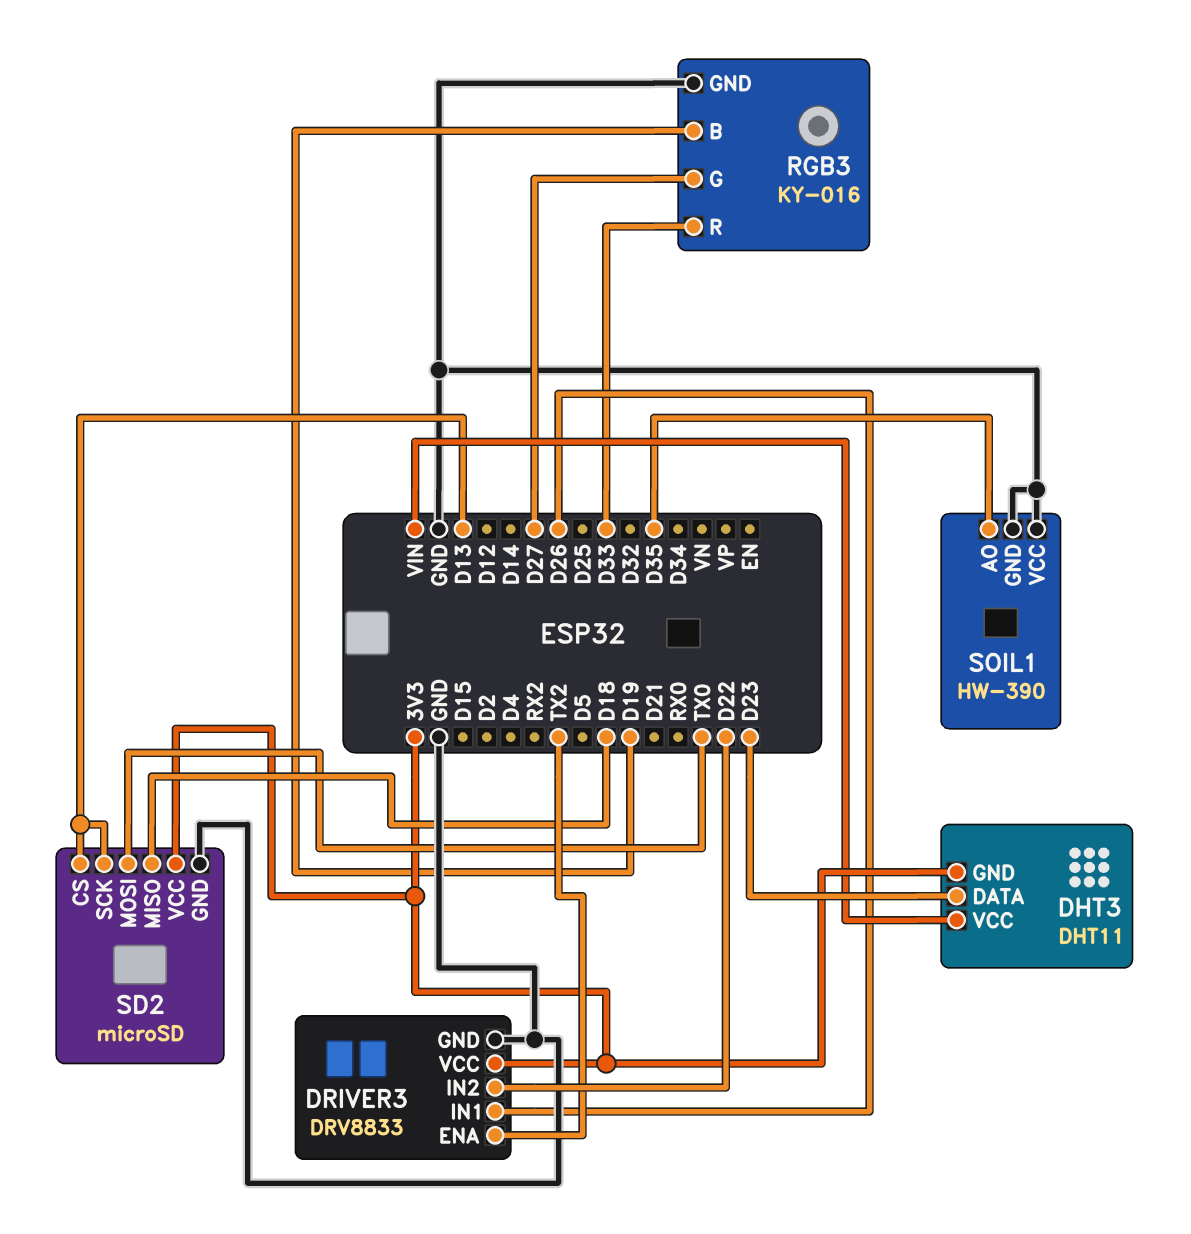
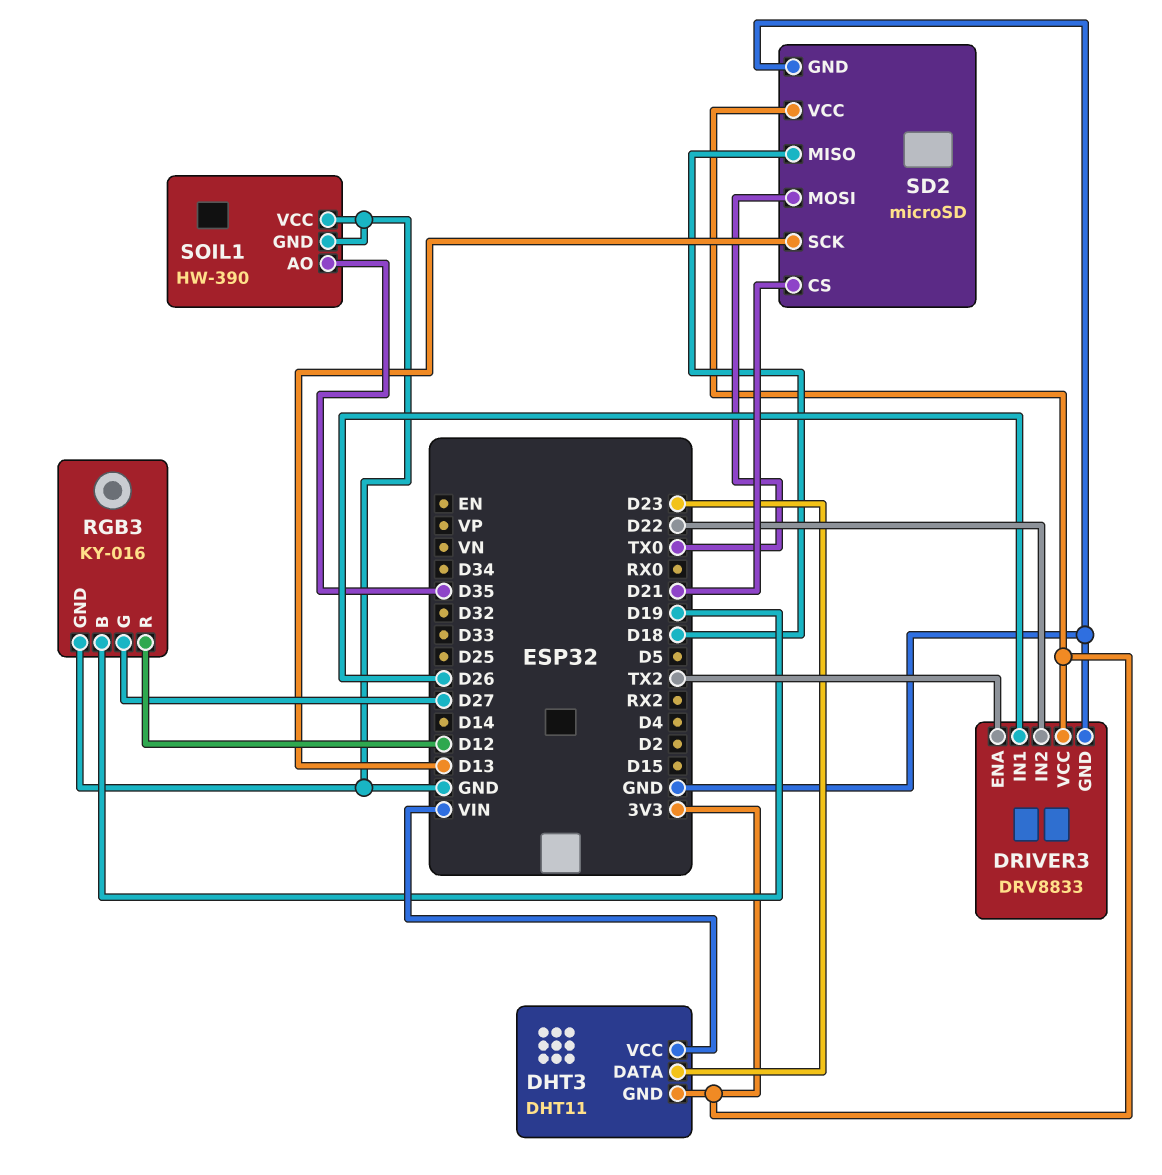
RGB3 pin R: D33 -> D12
SD2 pin CS: D13 -> D21

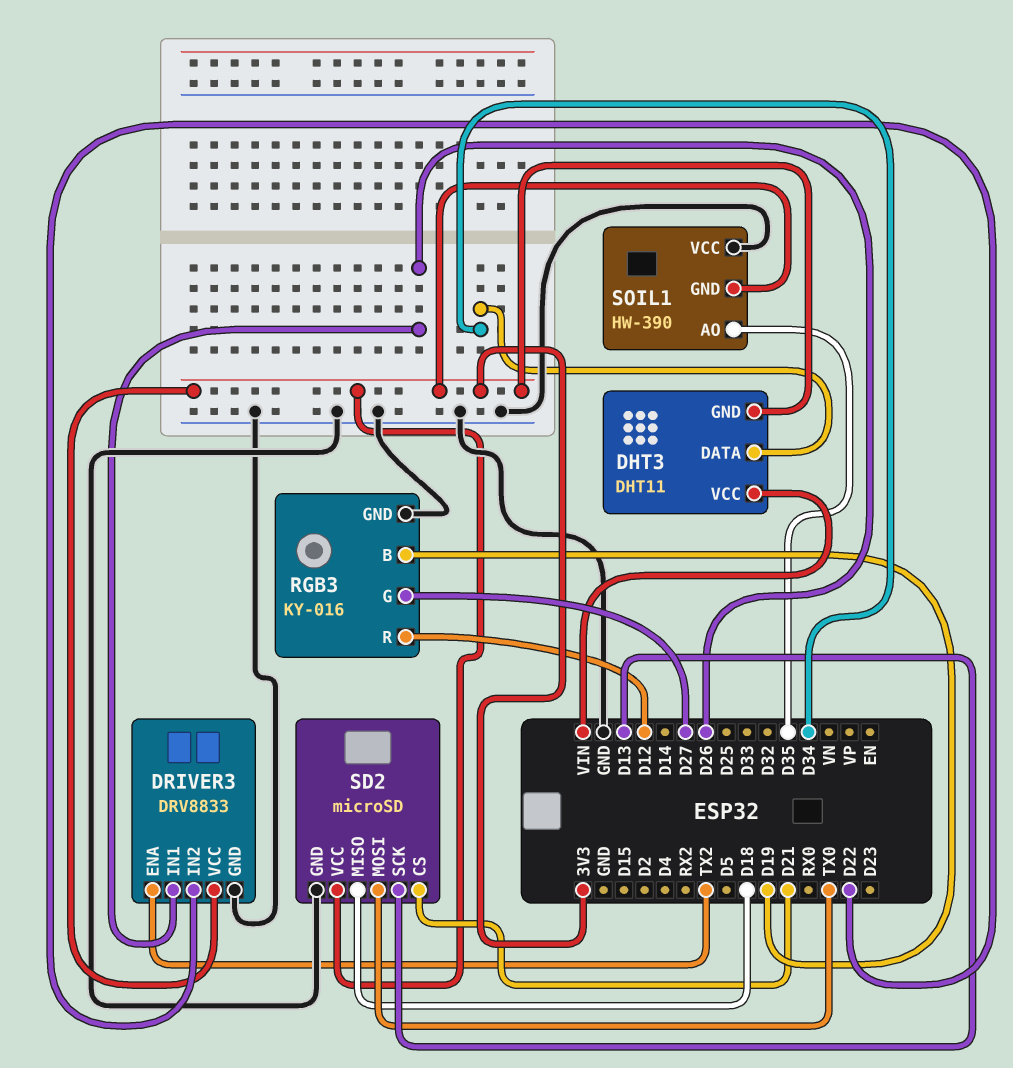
DHT3 pin DATA: D23 -> D34
SOIL1 pin GND: GND -> 3V3

